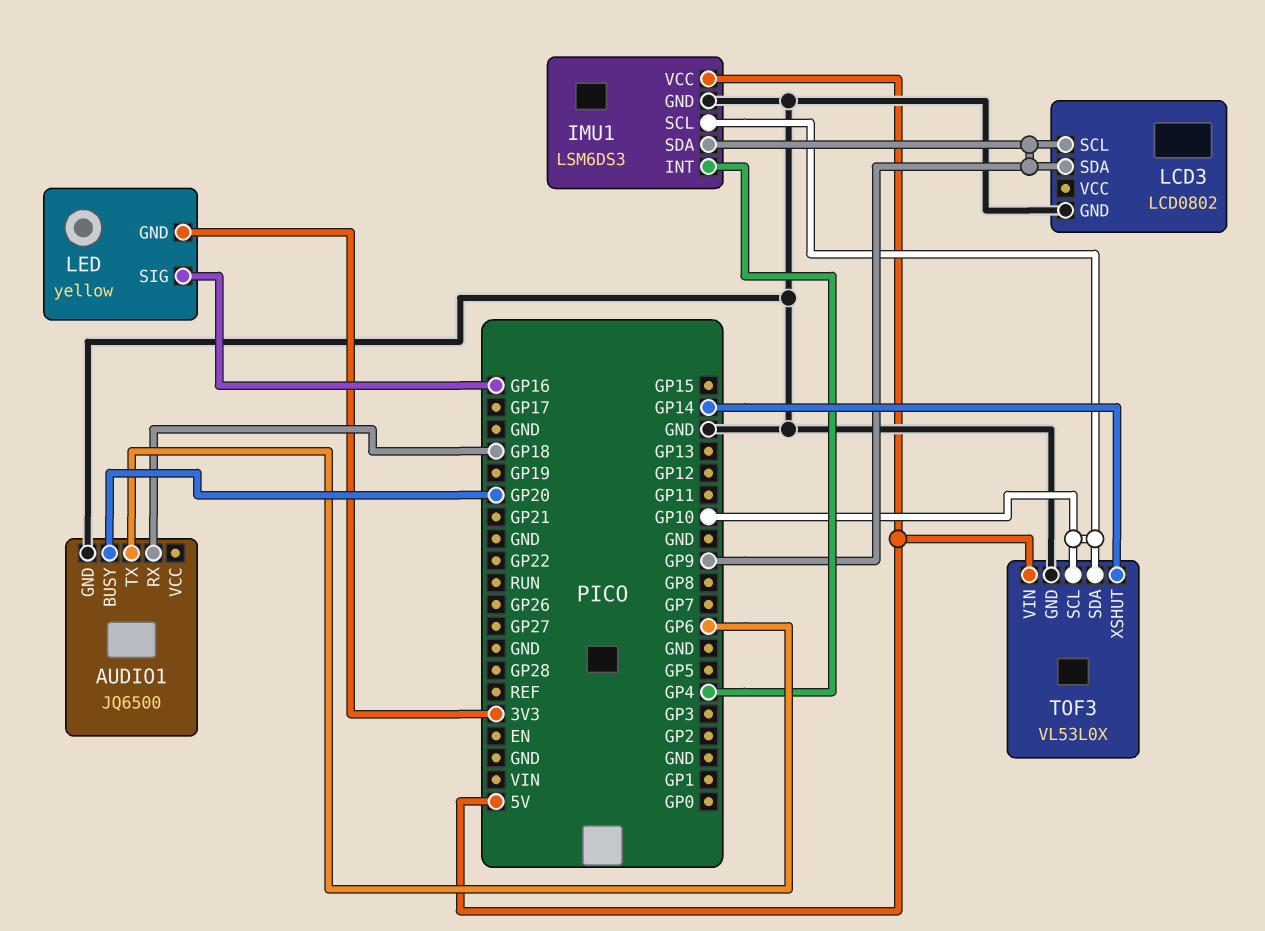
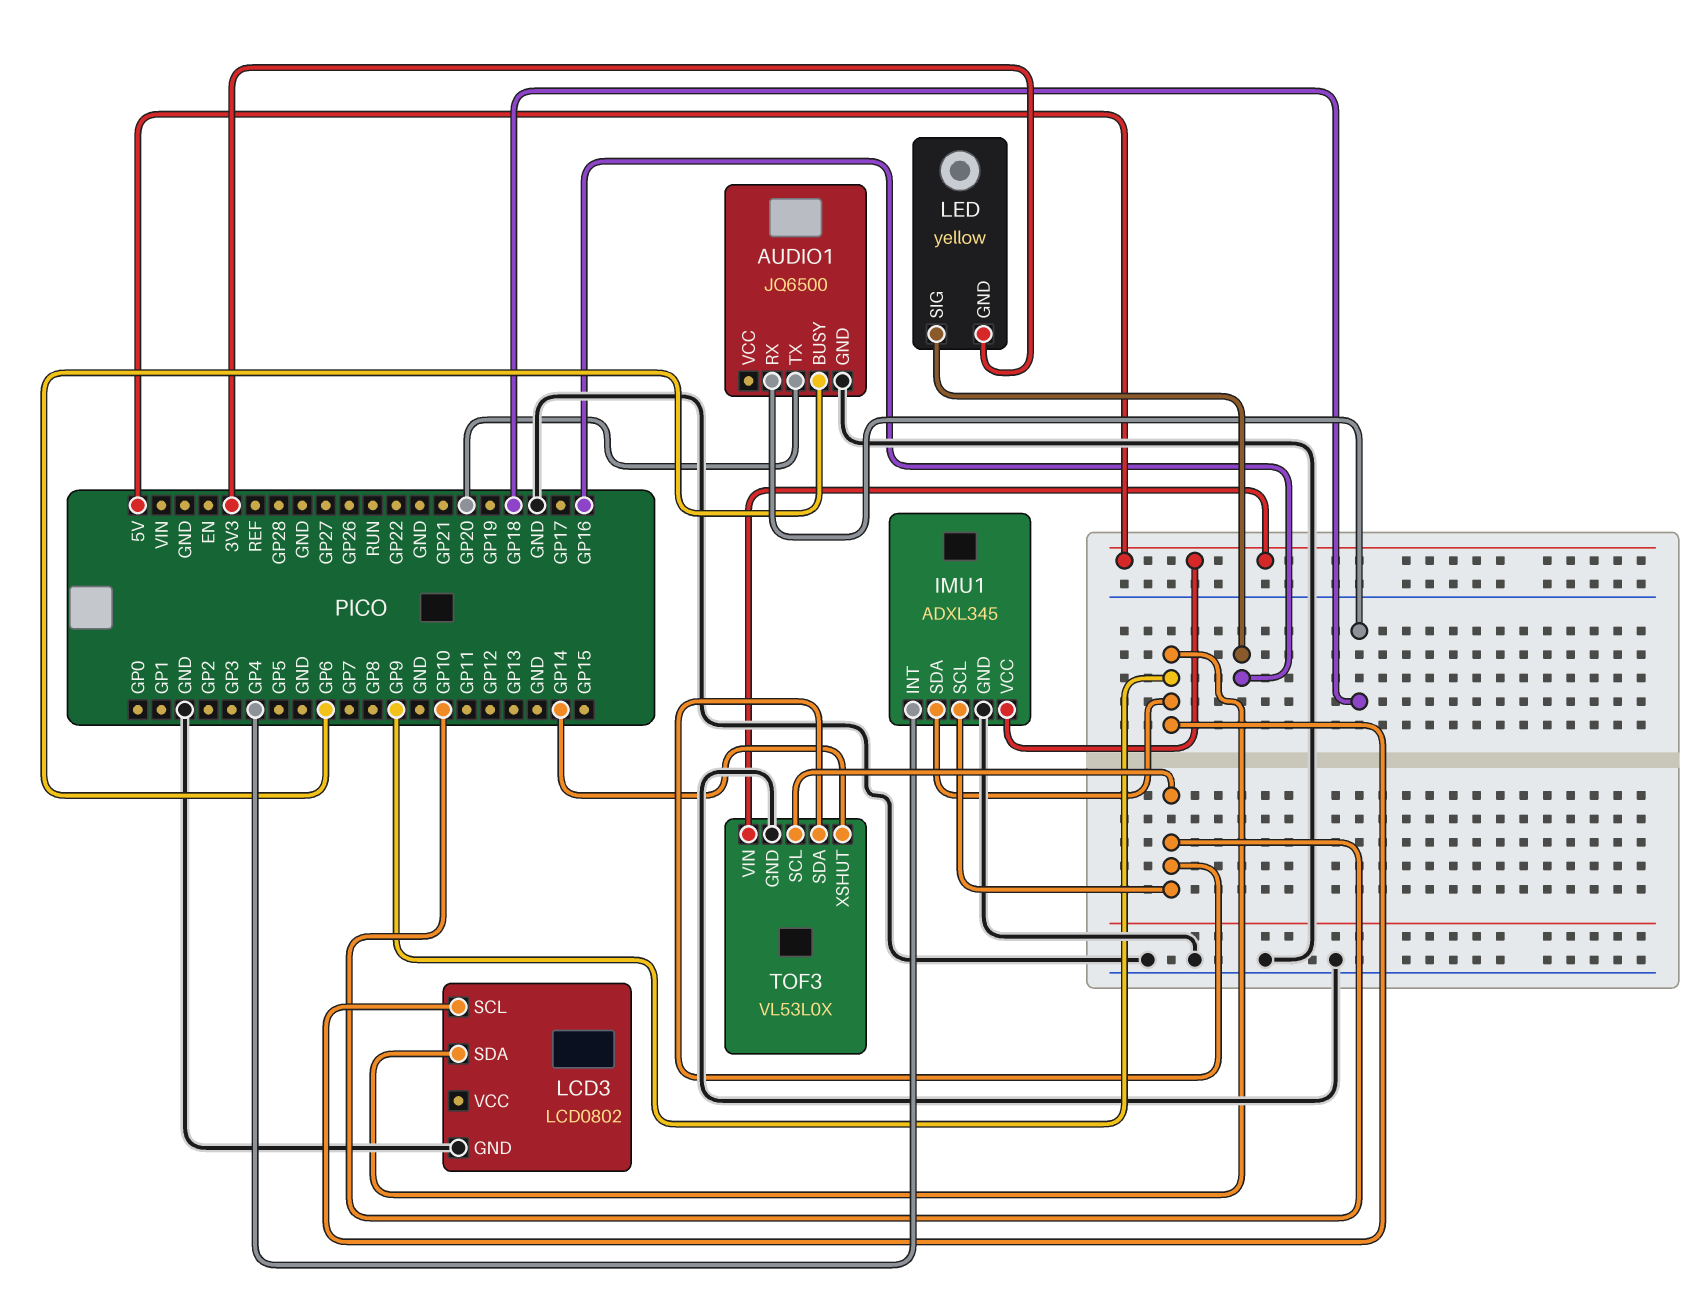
AUDIO1 pin BUSY: GP20 -> GP6
AUDIO1 pin TX: GP6 -> GP20
IMU1: LSM6DS3 -> ADXL345

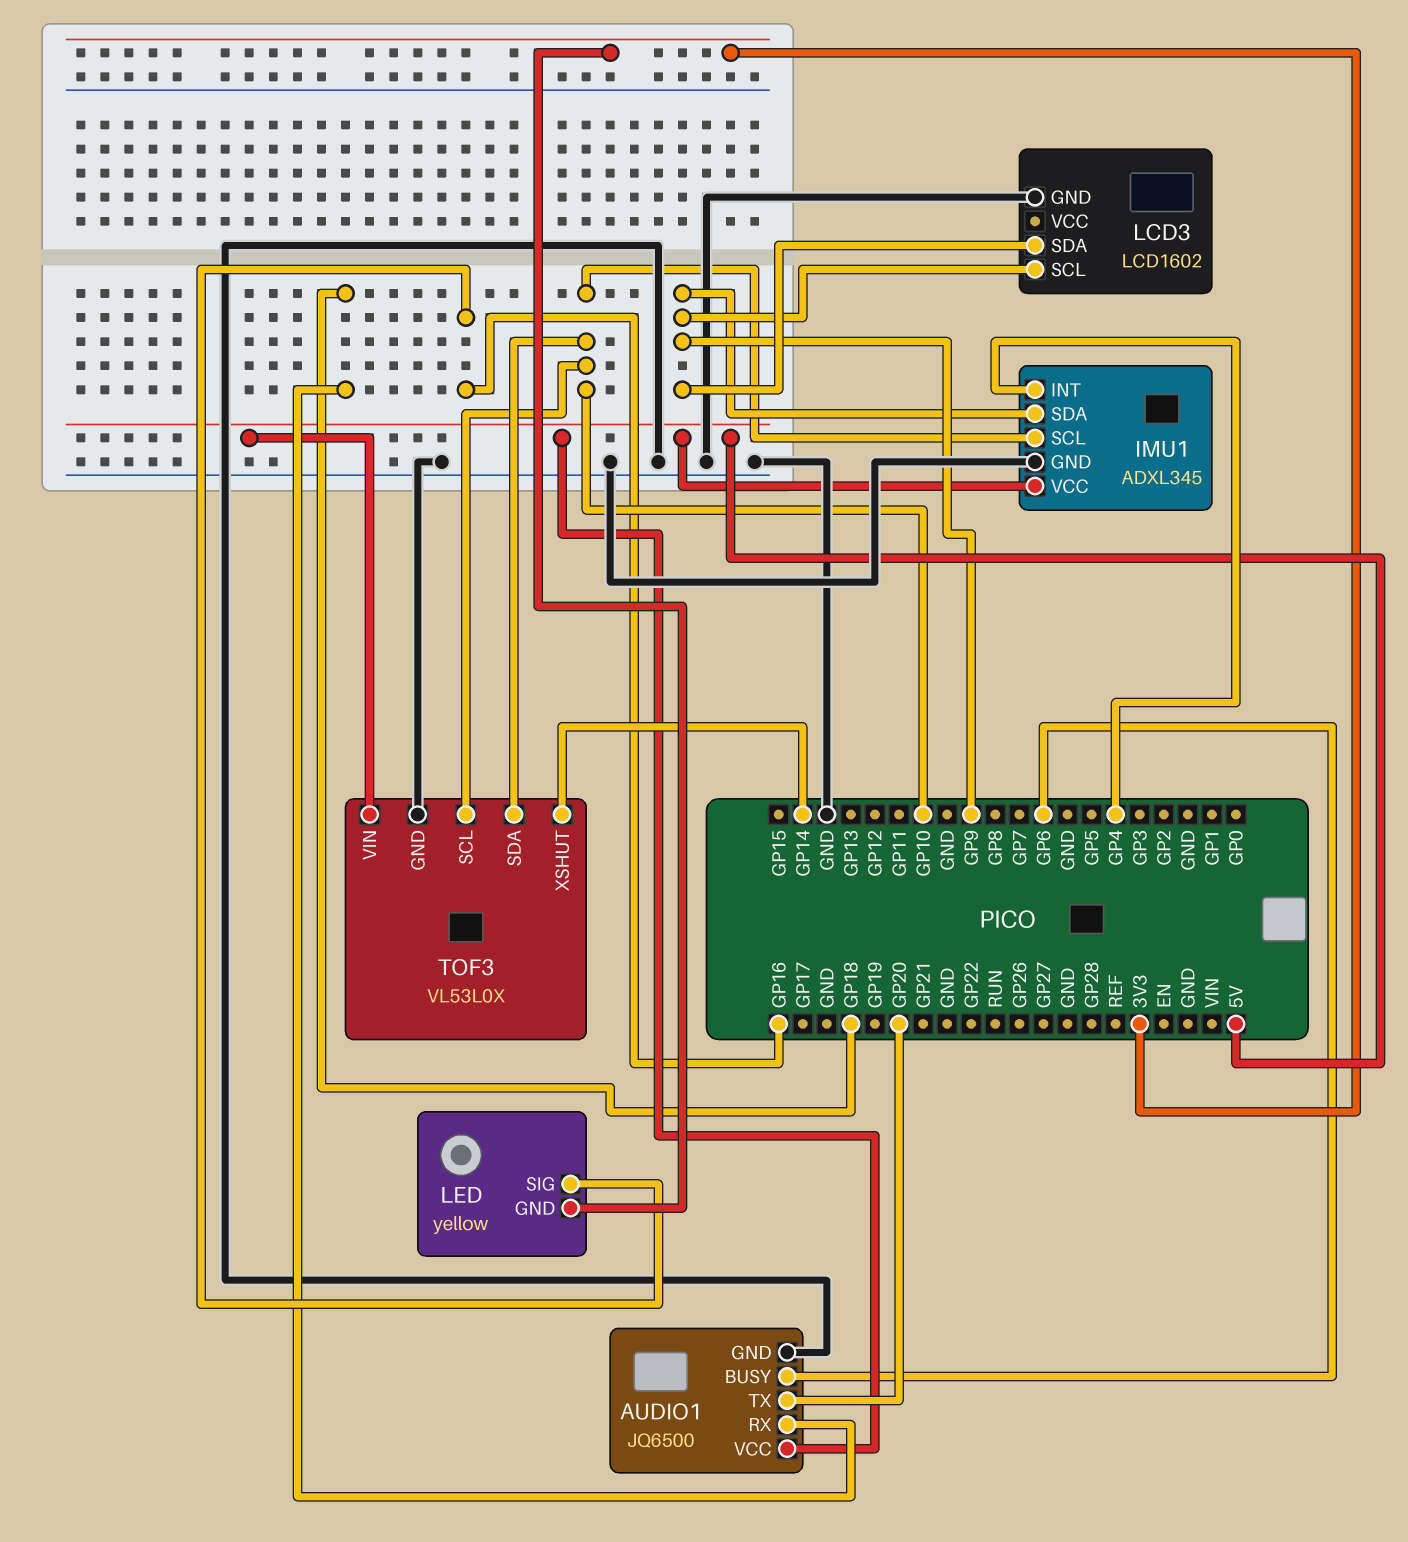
AUDIO1 pin VCC: none -> 5V
LCD3: LCD0802 -> LCD1602

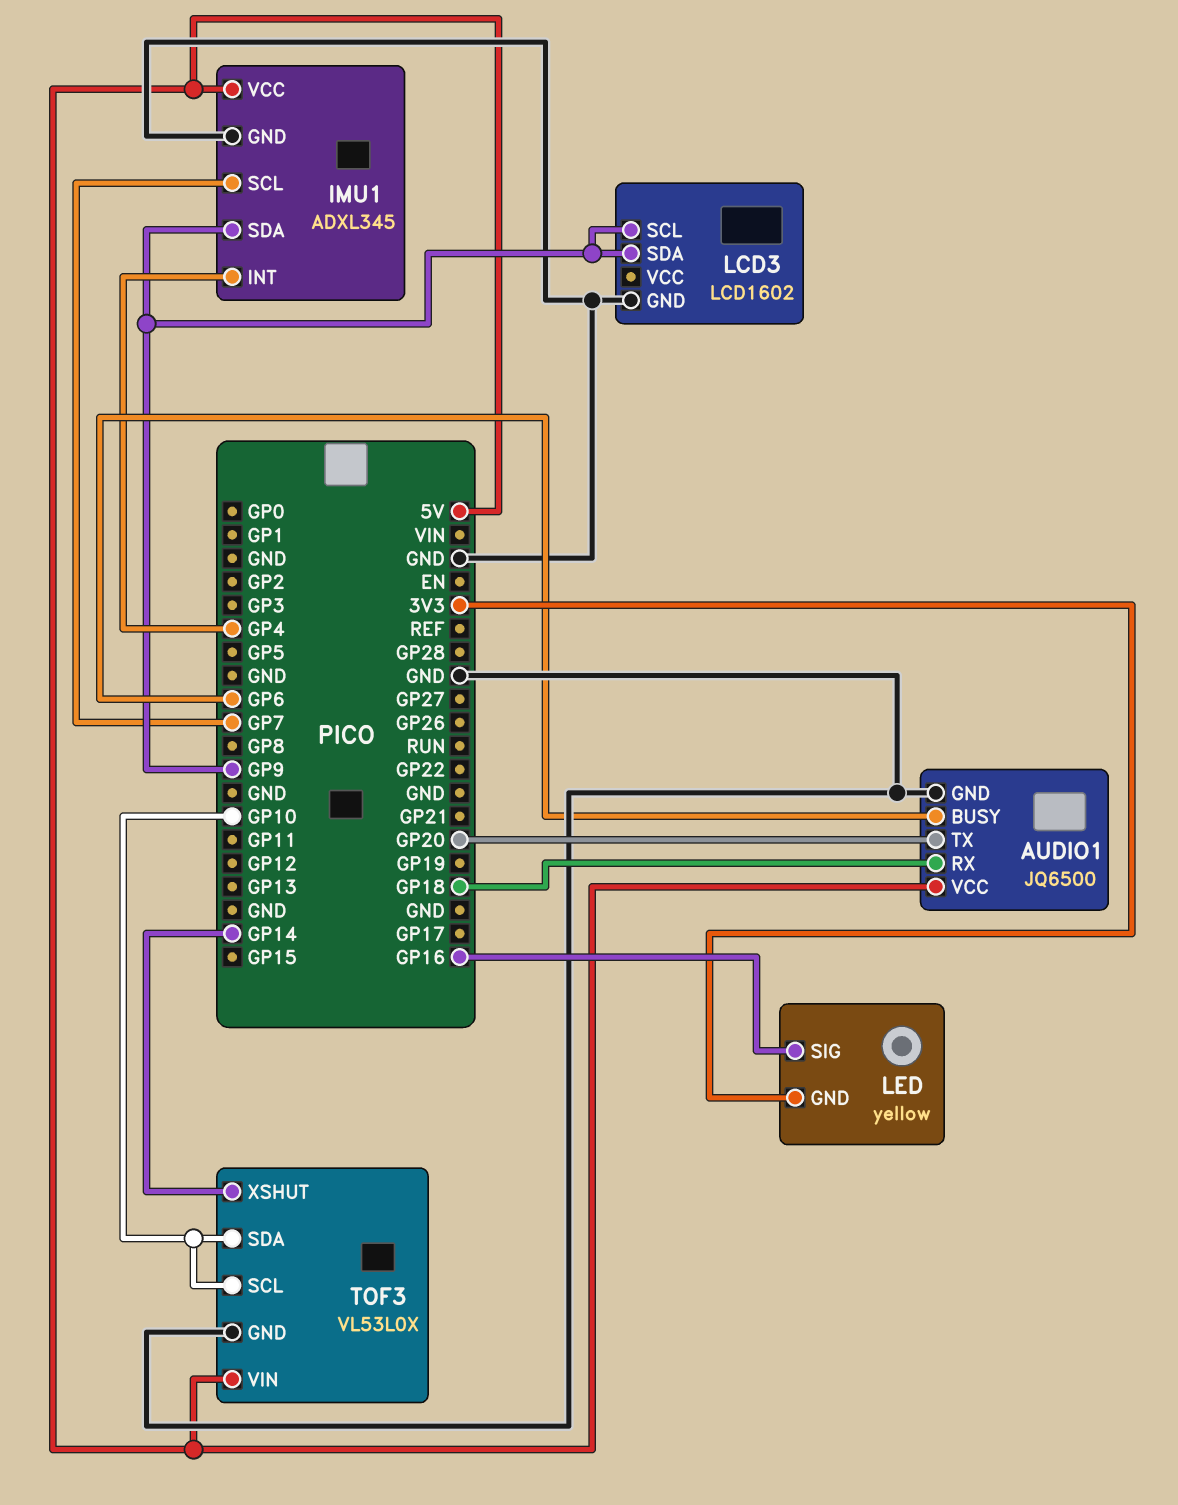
IMU1 pin SCL: GP10 -> GP7

